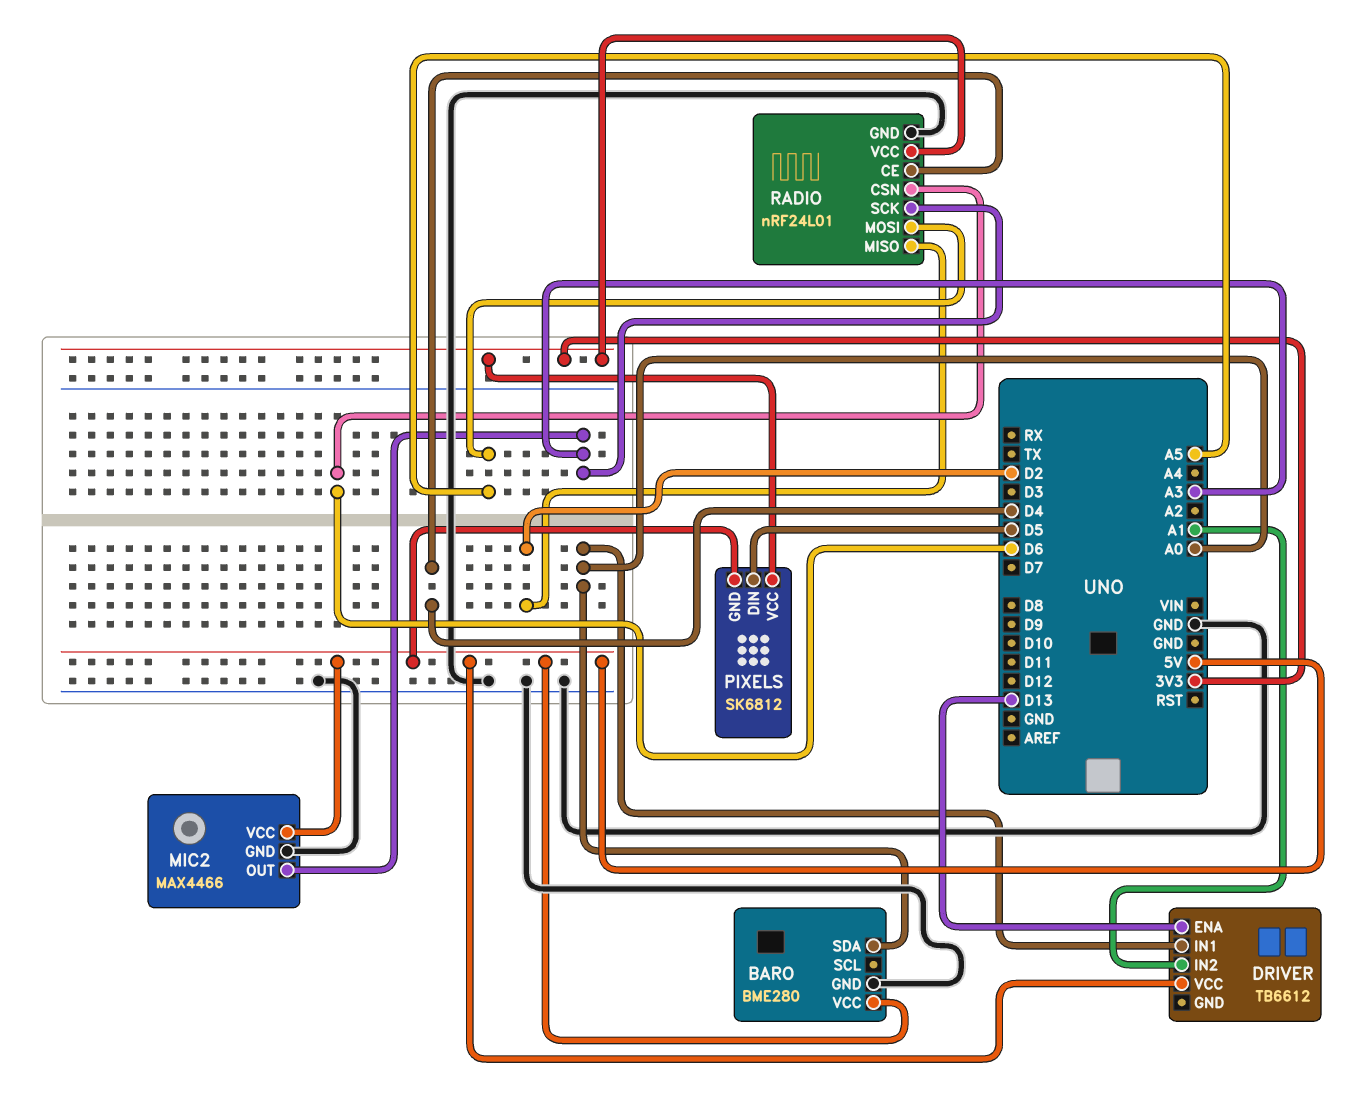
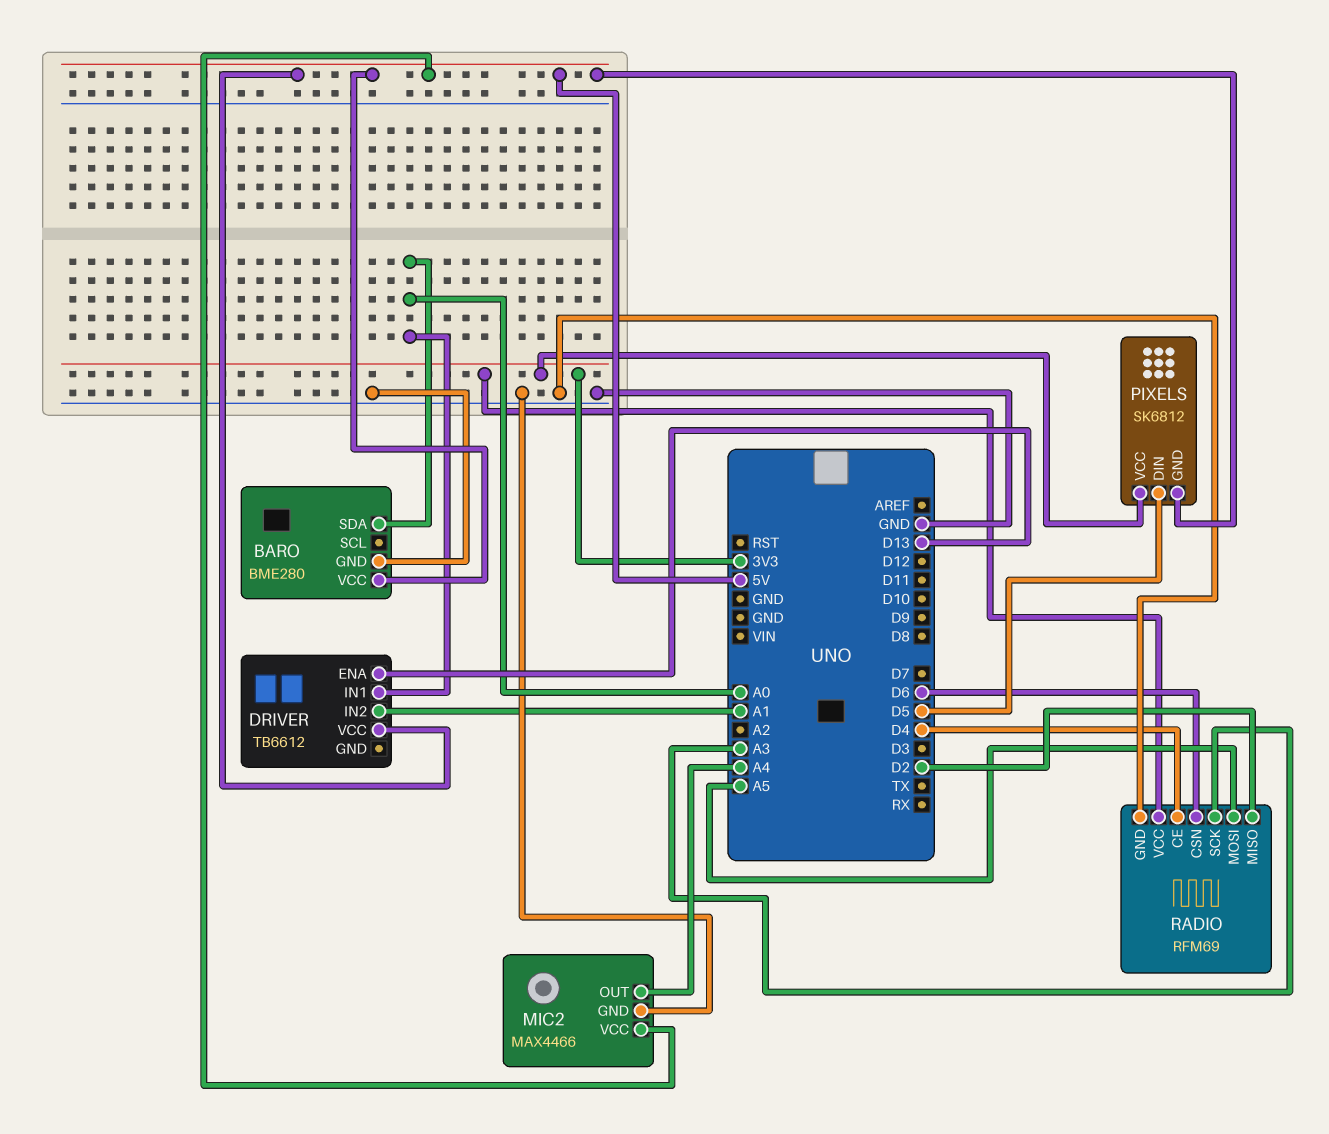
MIC2 pin OUT: A3 -> A4
RADIO: nRF24L01 -> RFM69

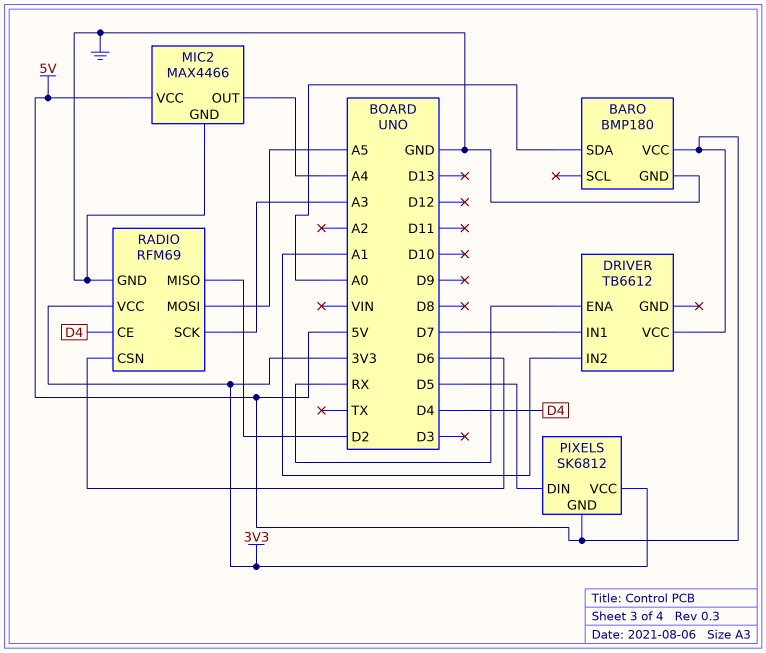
BARO: BME280 -> BMP180
DRIVER pin ENA: D13 -> RX
DRIVER pin IN1: A0 -> D7

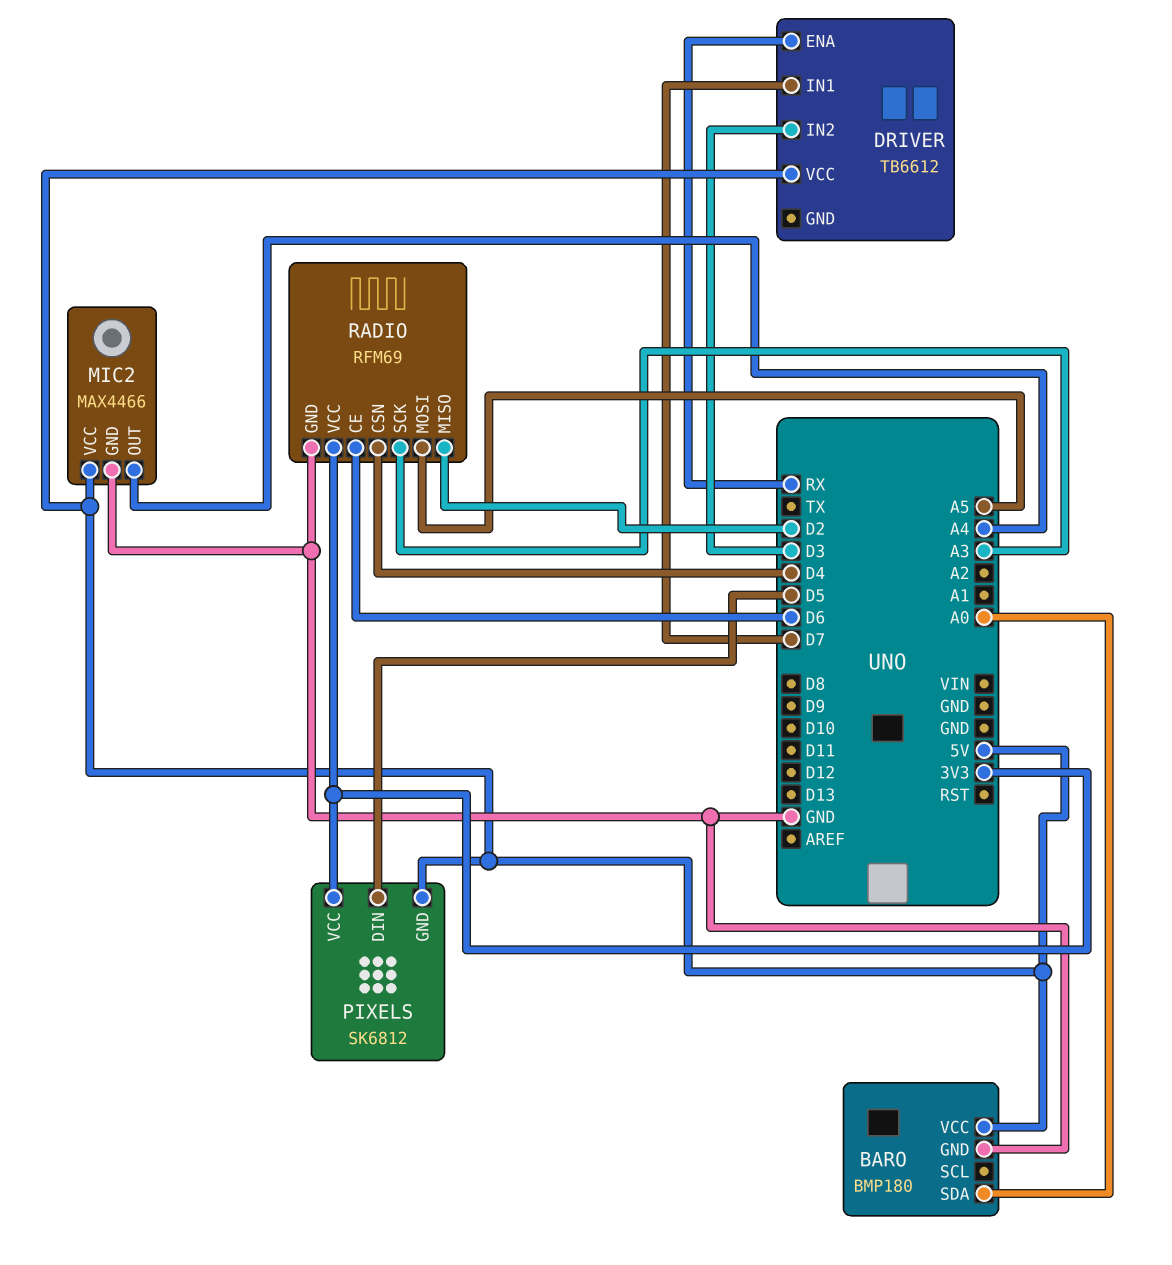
DRIVER pin IN2: A1 -> D3
RADIO pin CE: D4 -> D6
RADIO pin CSN: D6 -> D4

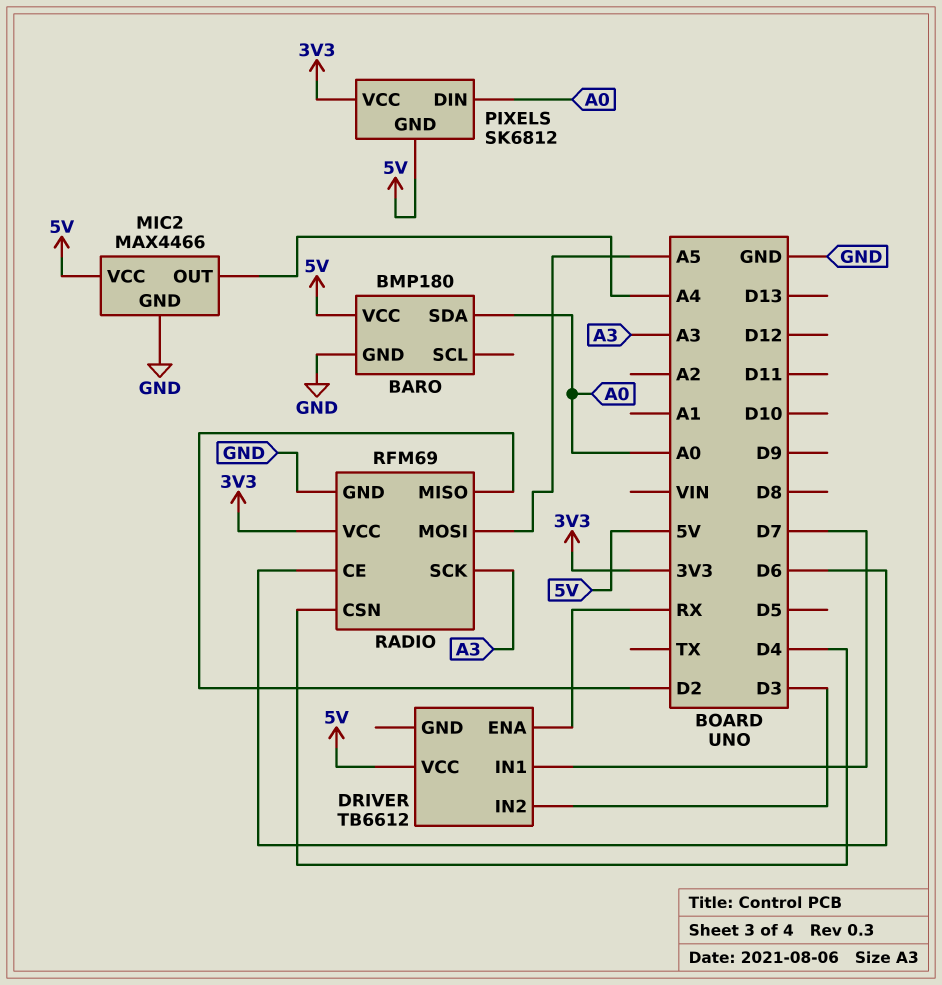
PIXELS pin DIN: D5 -> A0

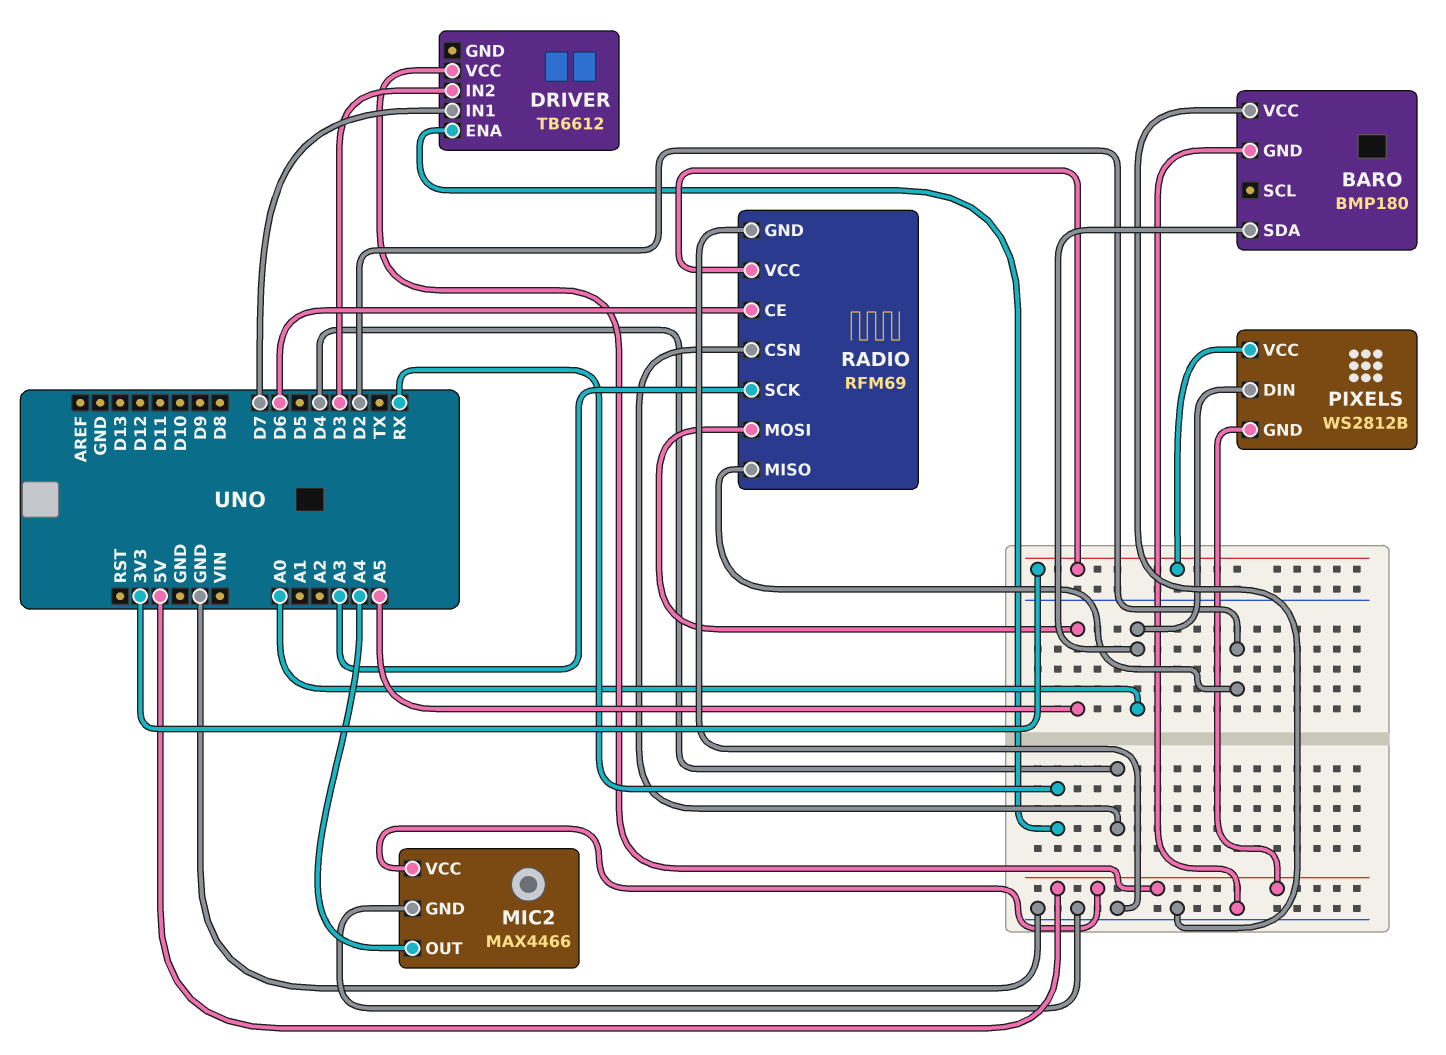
BARO pin VCC: 5V -> GND
PIXELS: SK6812 -> WS2812B

